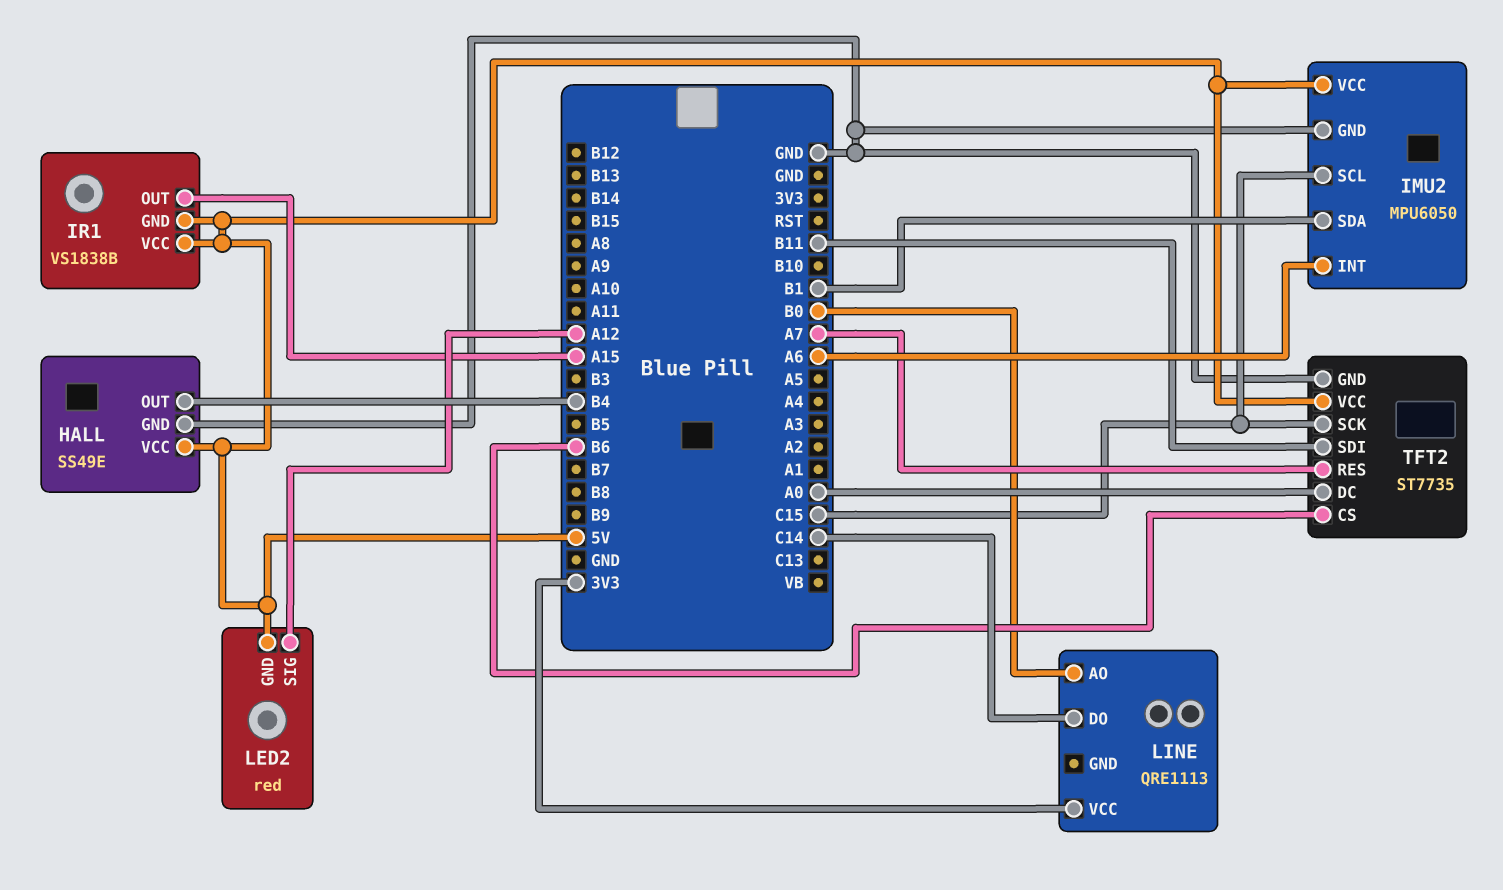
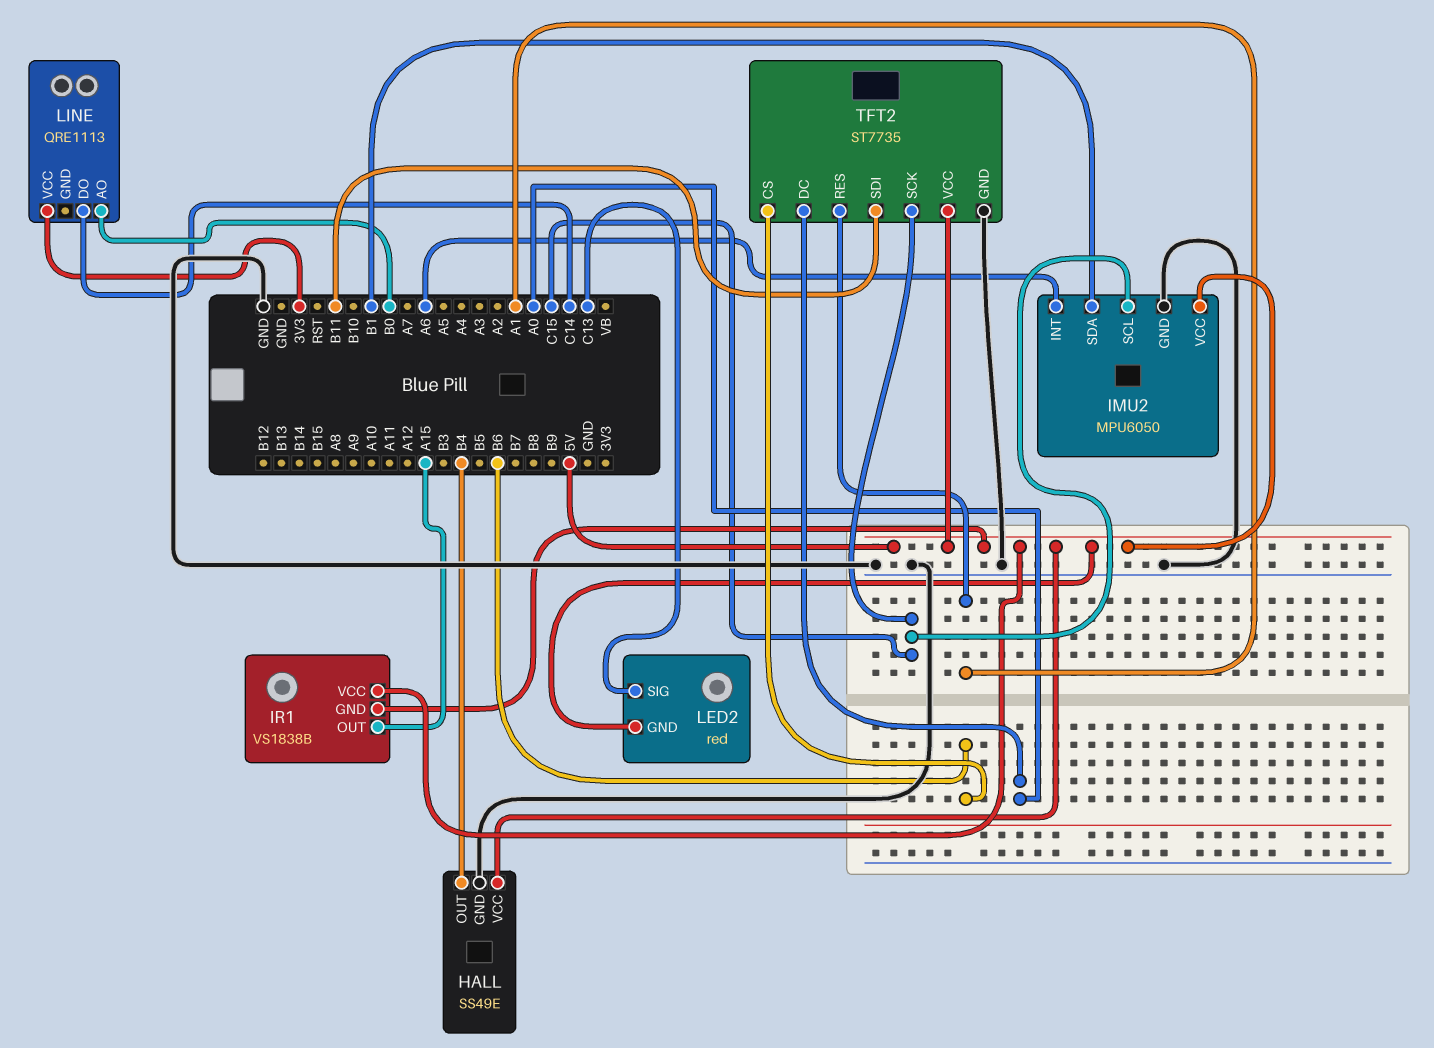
LED2 pin SIG: A12 -> C13
TFT2 pin RES: A7 -> A1

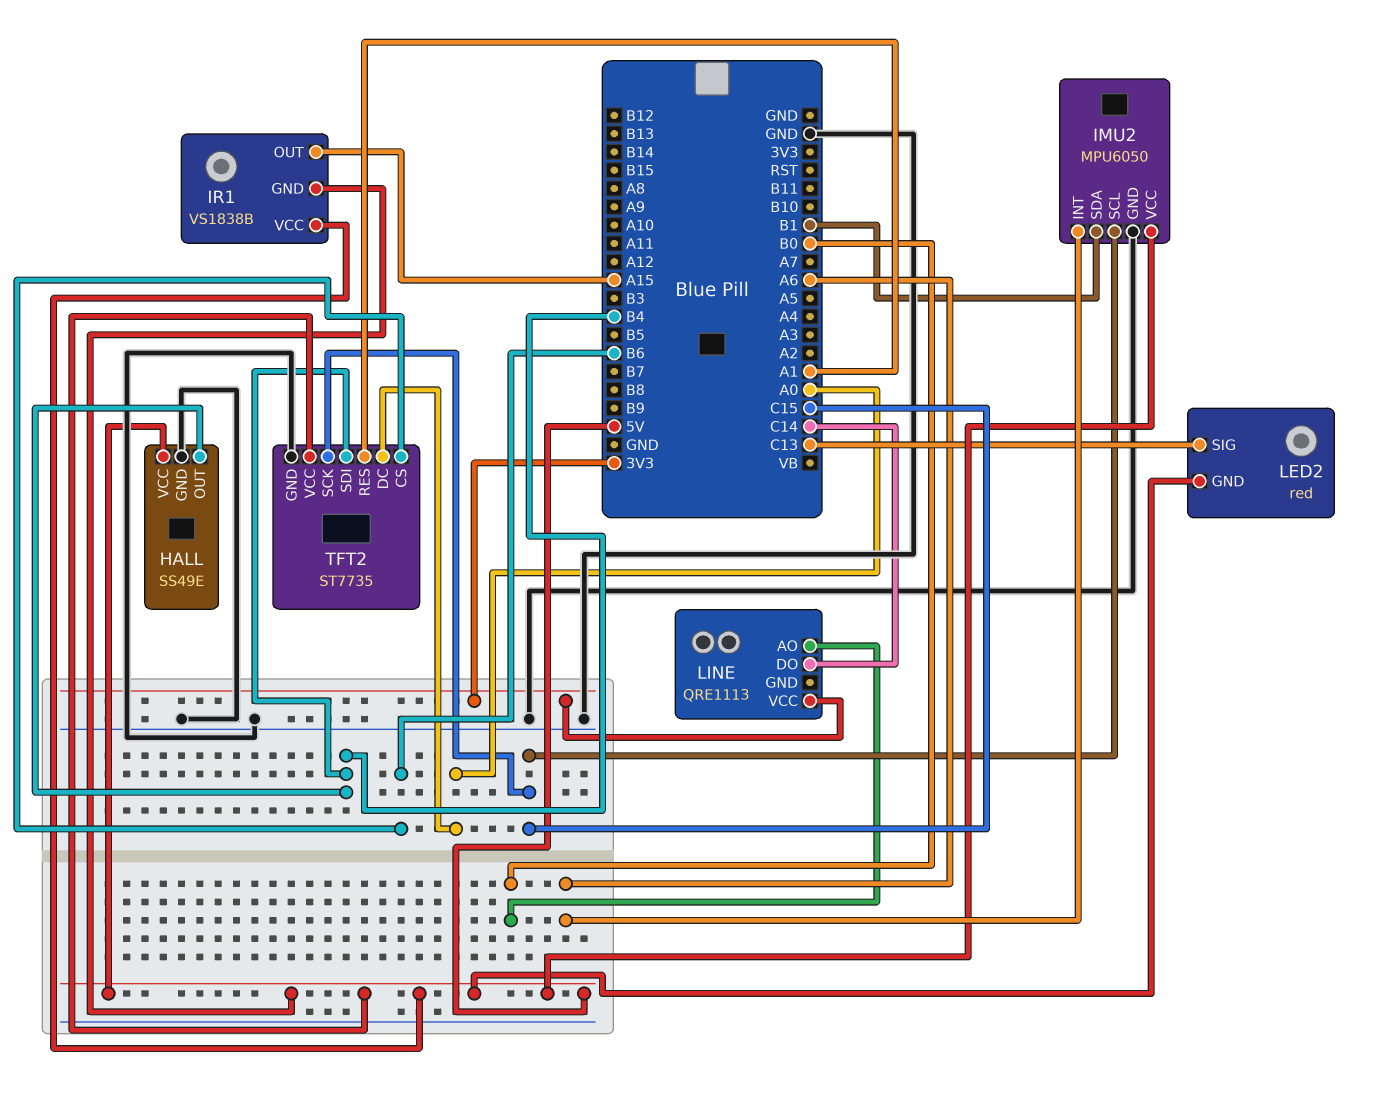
TFT2 pin SDI: B11 -> B4

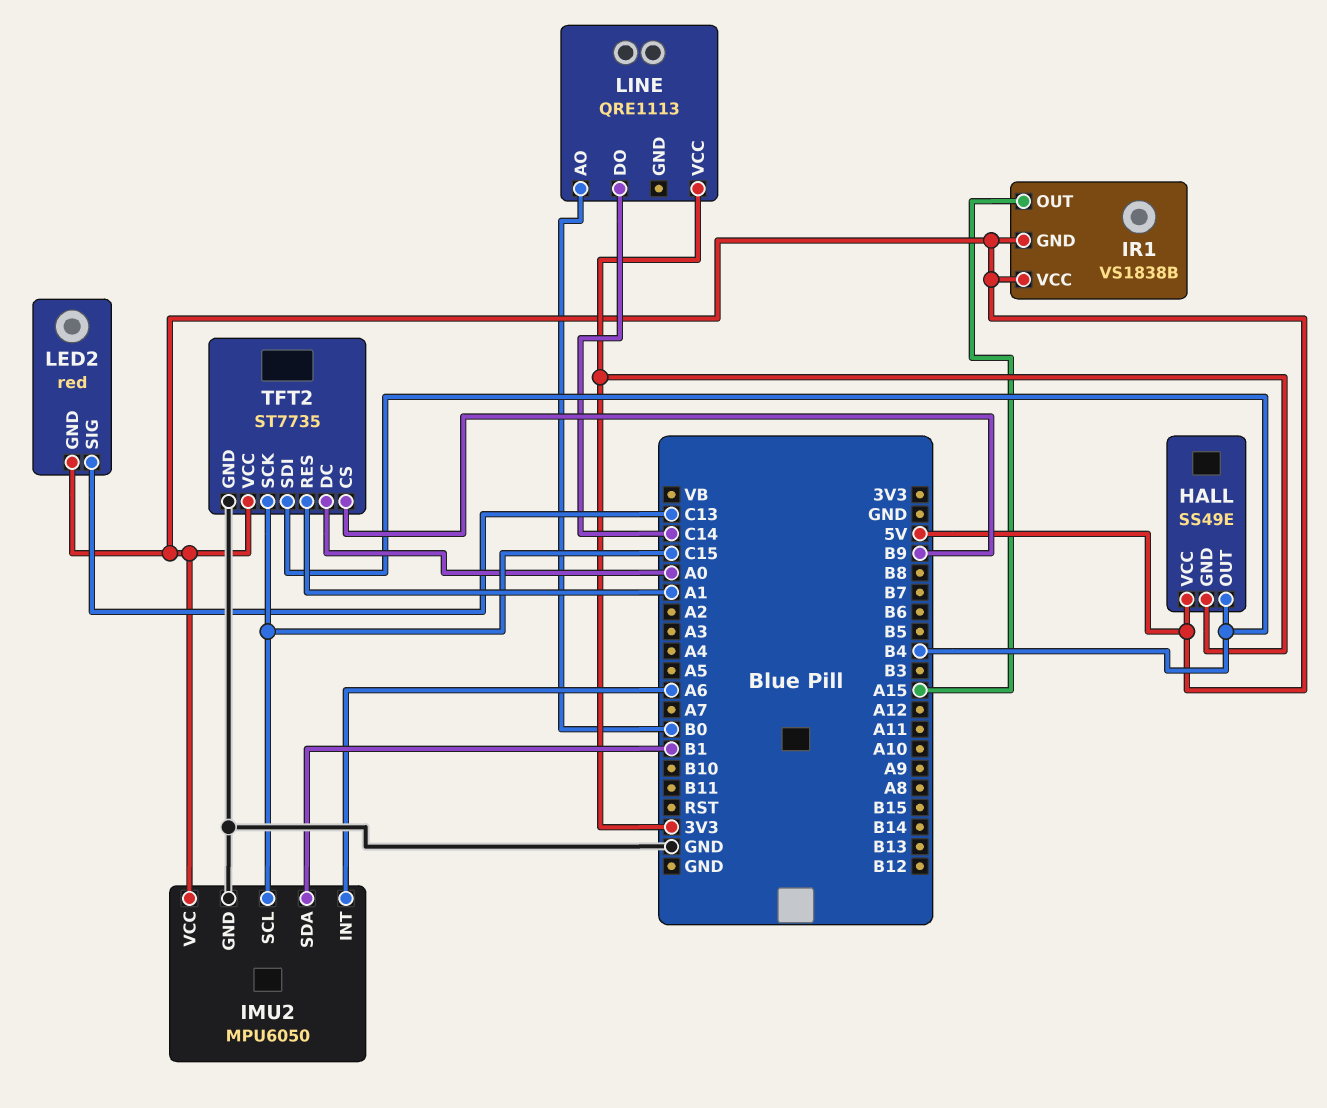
HALL pin GND: GND -> 3V3
TFT2 pin CS: B6 -> B9

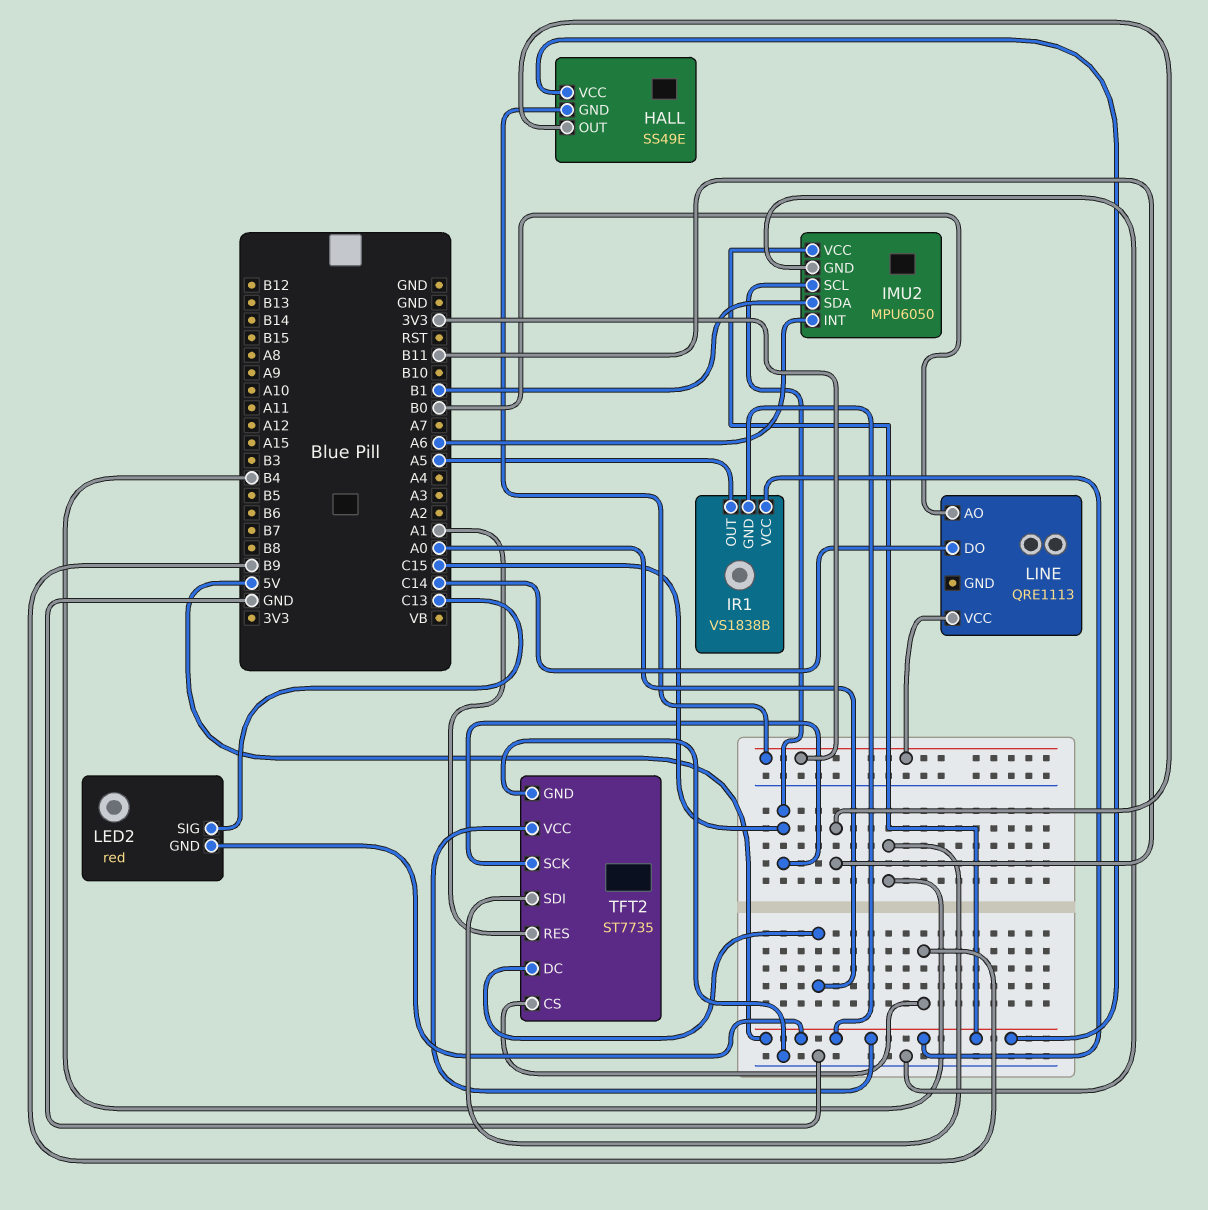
HALL pin OUT: B4 -> B11
IR1 pin OUT: A15 -> A5

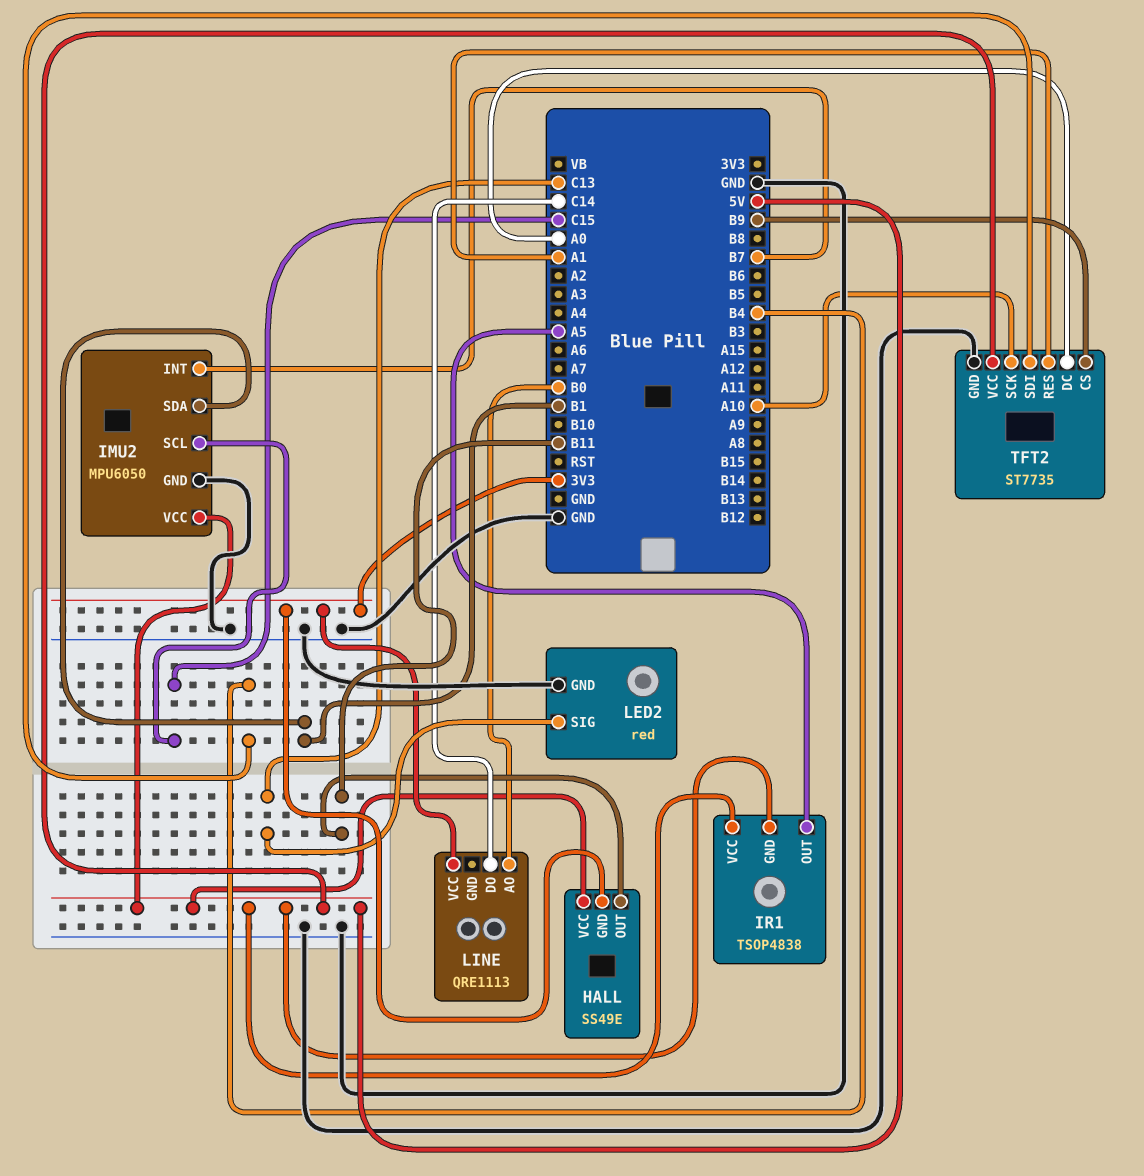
IMU2 pin INT: A6 -> B7
IR1: VS1838B -> TSOP4838
LED2 pin GND: 5V -> GND
TFT2 pin SCK: C15 -> A10

